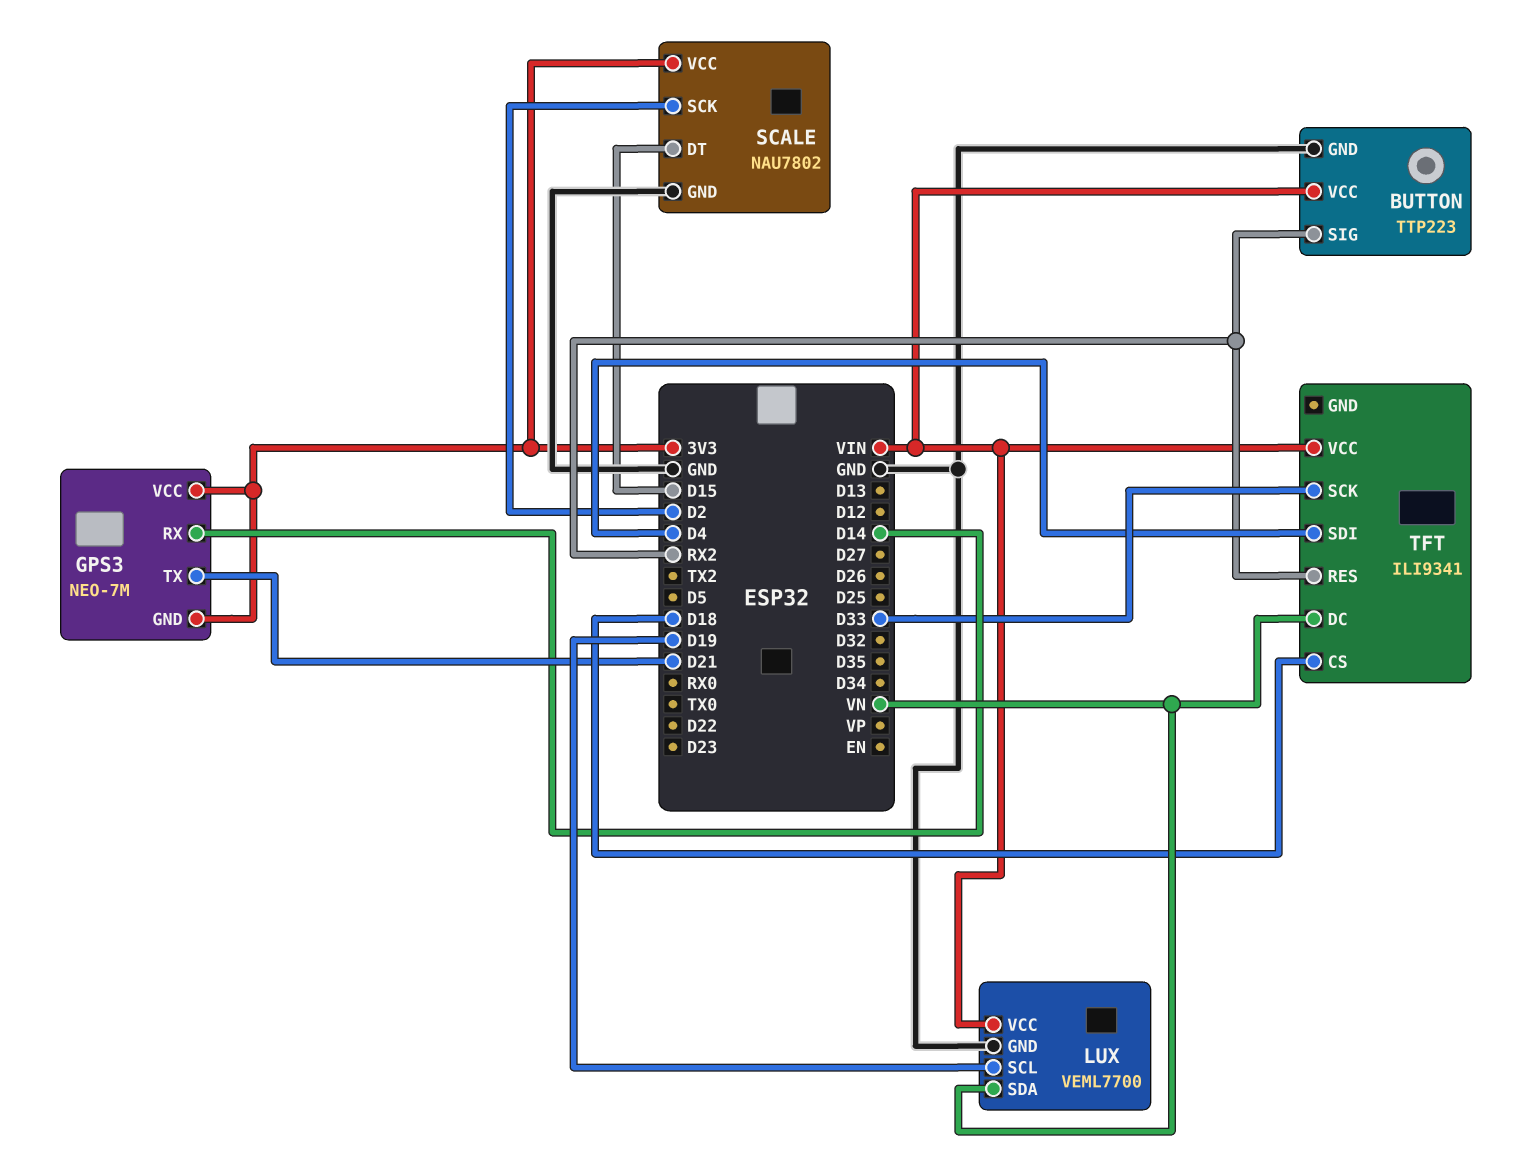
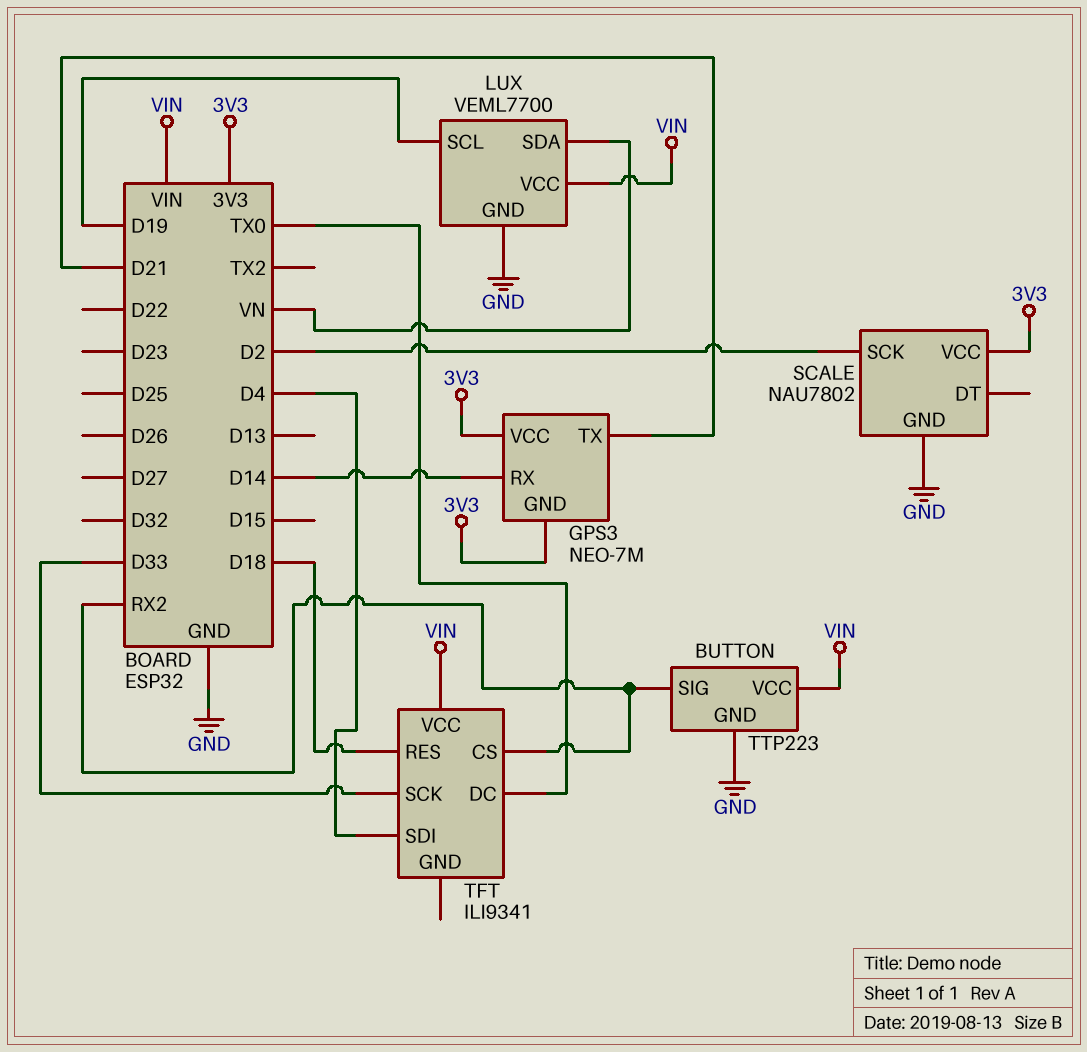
SCALE pin DT: D15 -> none
TFT pin CS: D18 -> RX2
TFT pin DC: VN -> TX0
TFT pin RES: RX2 -> D18

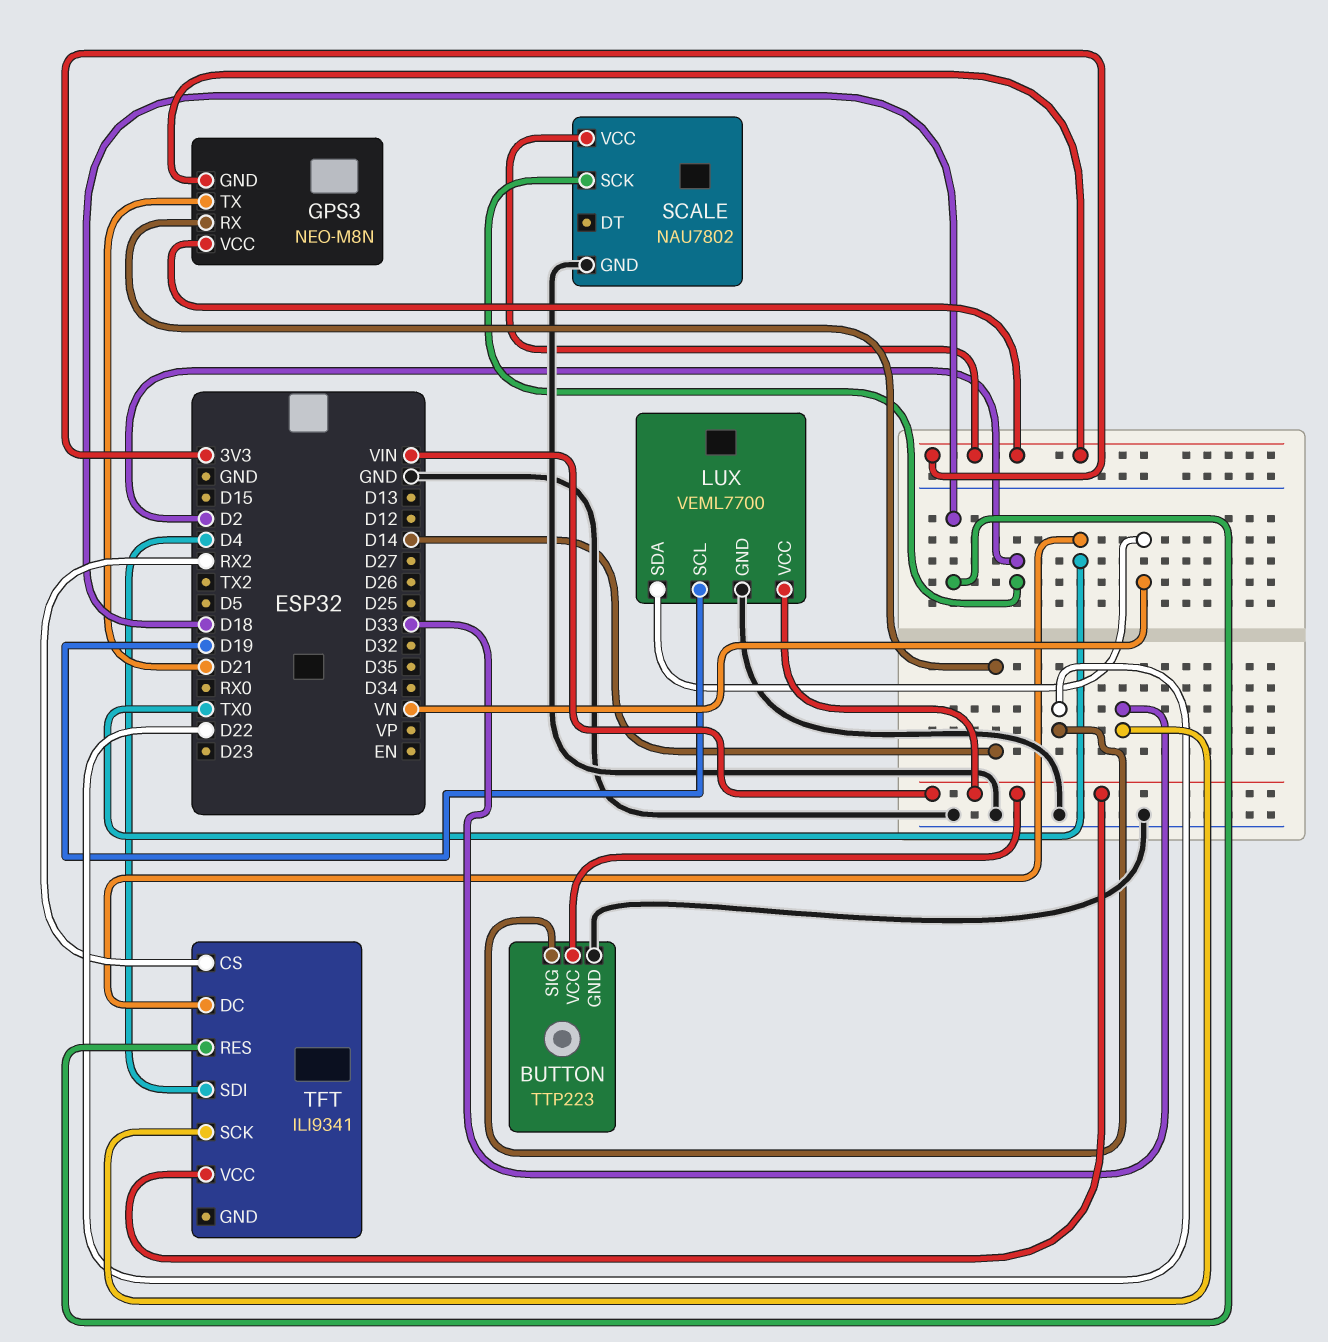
BUTTON pin SIG: RX2 -> D22
GPS3: NEO-7M -> NEO-M8N

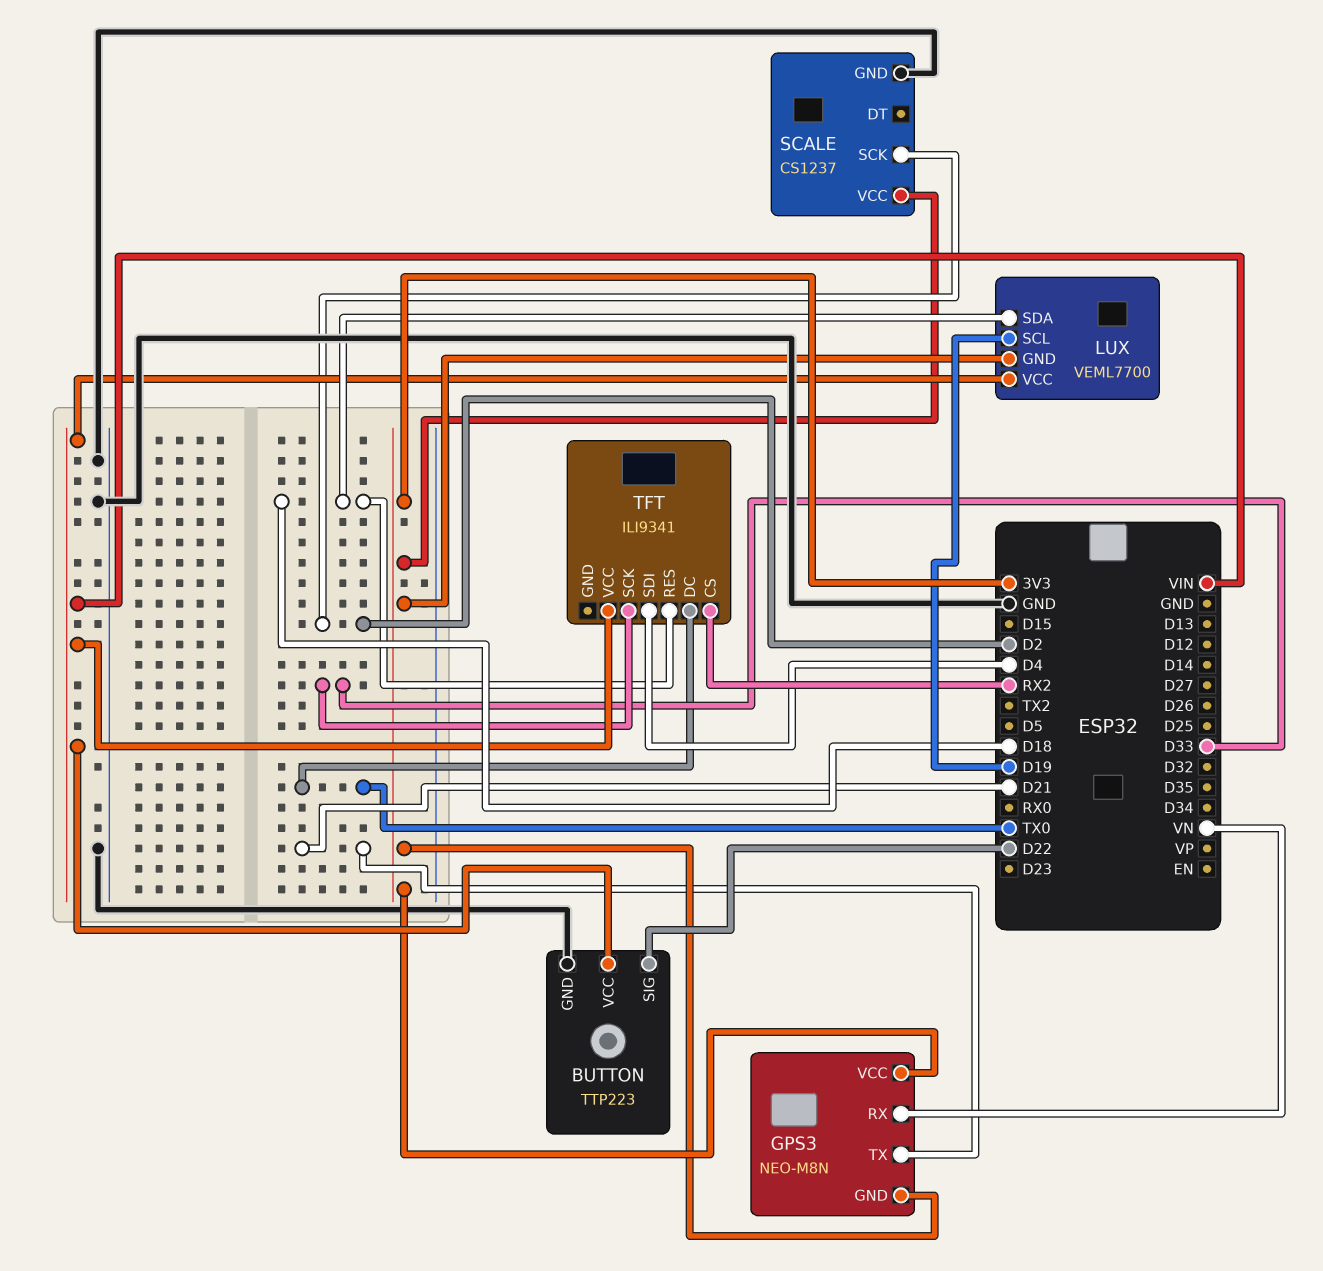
GPS3 pin RX: D14 -> VN
LUX pin GND: GND -> 3V3
LUX pin SDA: VN -> D18
SCALE: NAU7802 -> CS1237

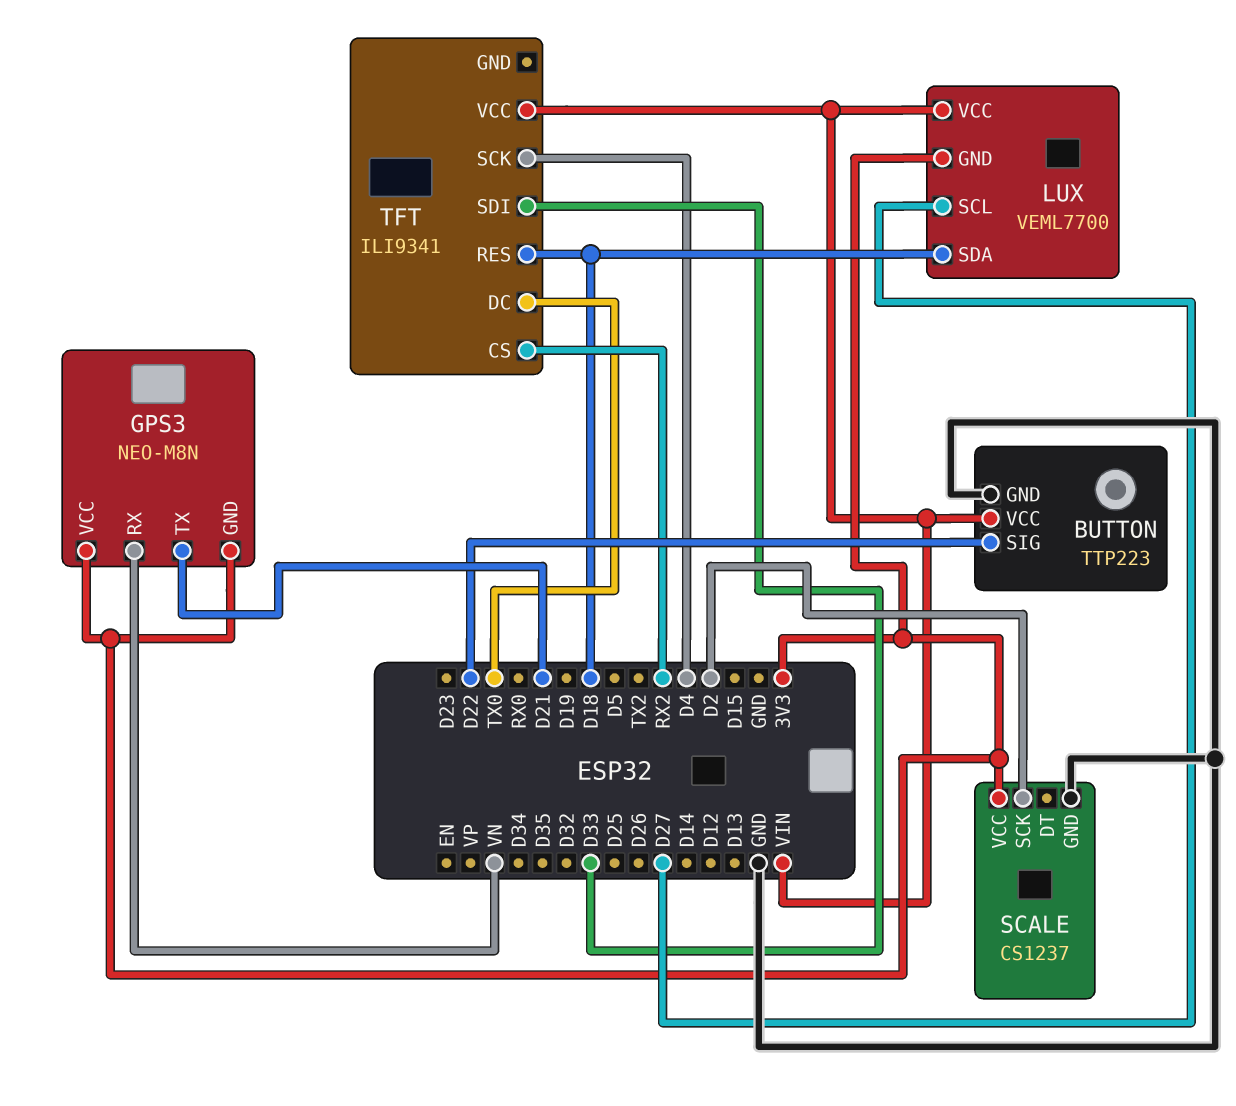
LUX pin SCL: D19 -> D27
TFT pin SCK: D33 -> D4
TFT pin SDI: D4 -> D33

